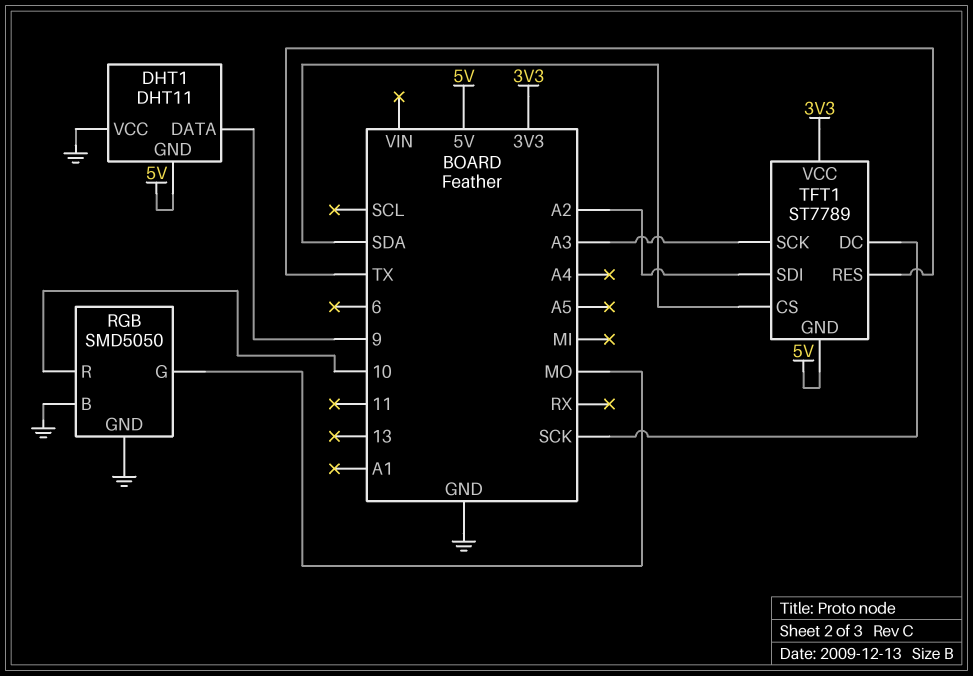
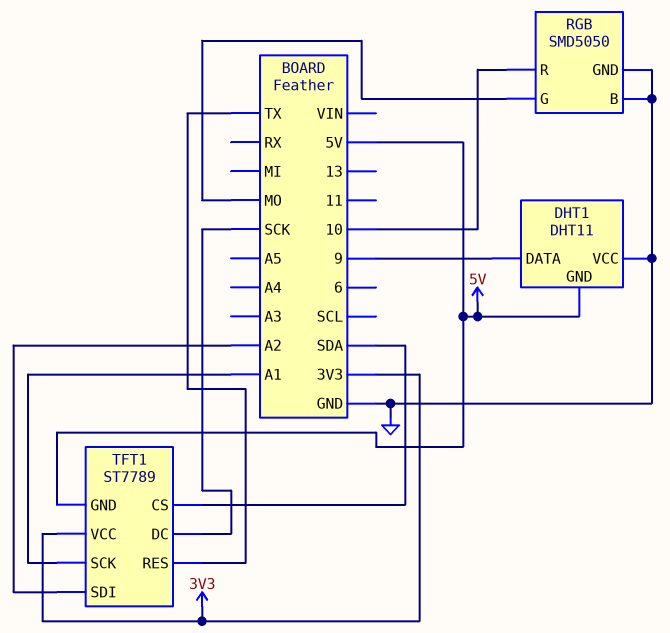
TFT1 pin SCK: A3 -> A1

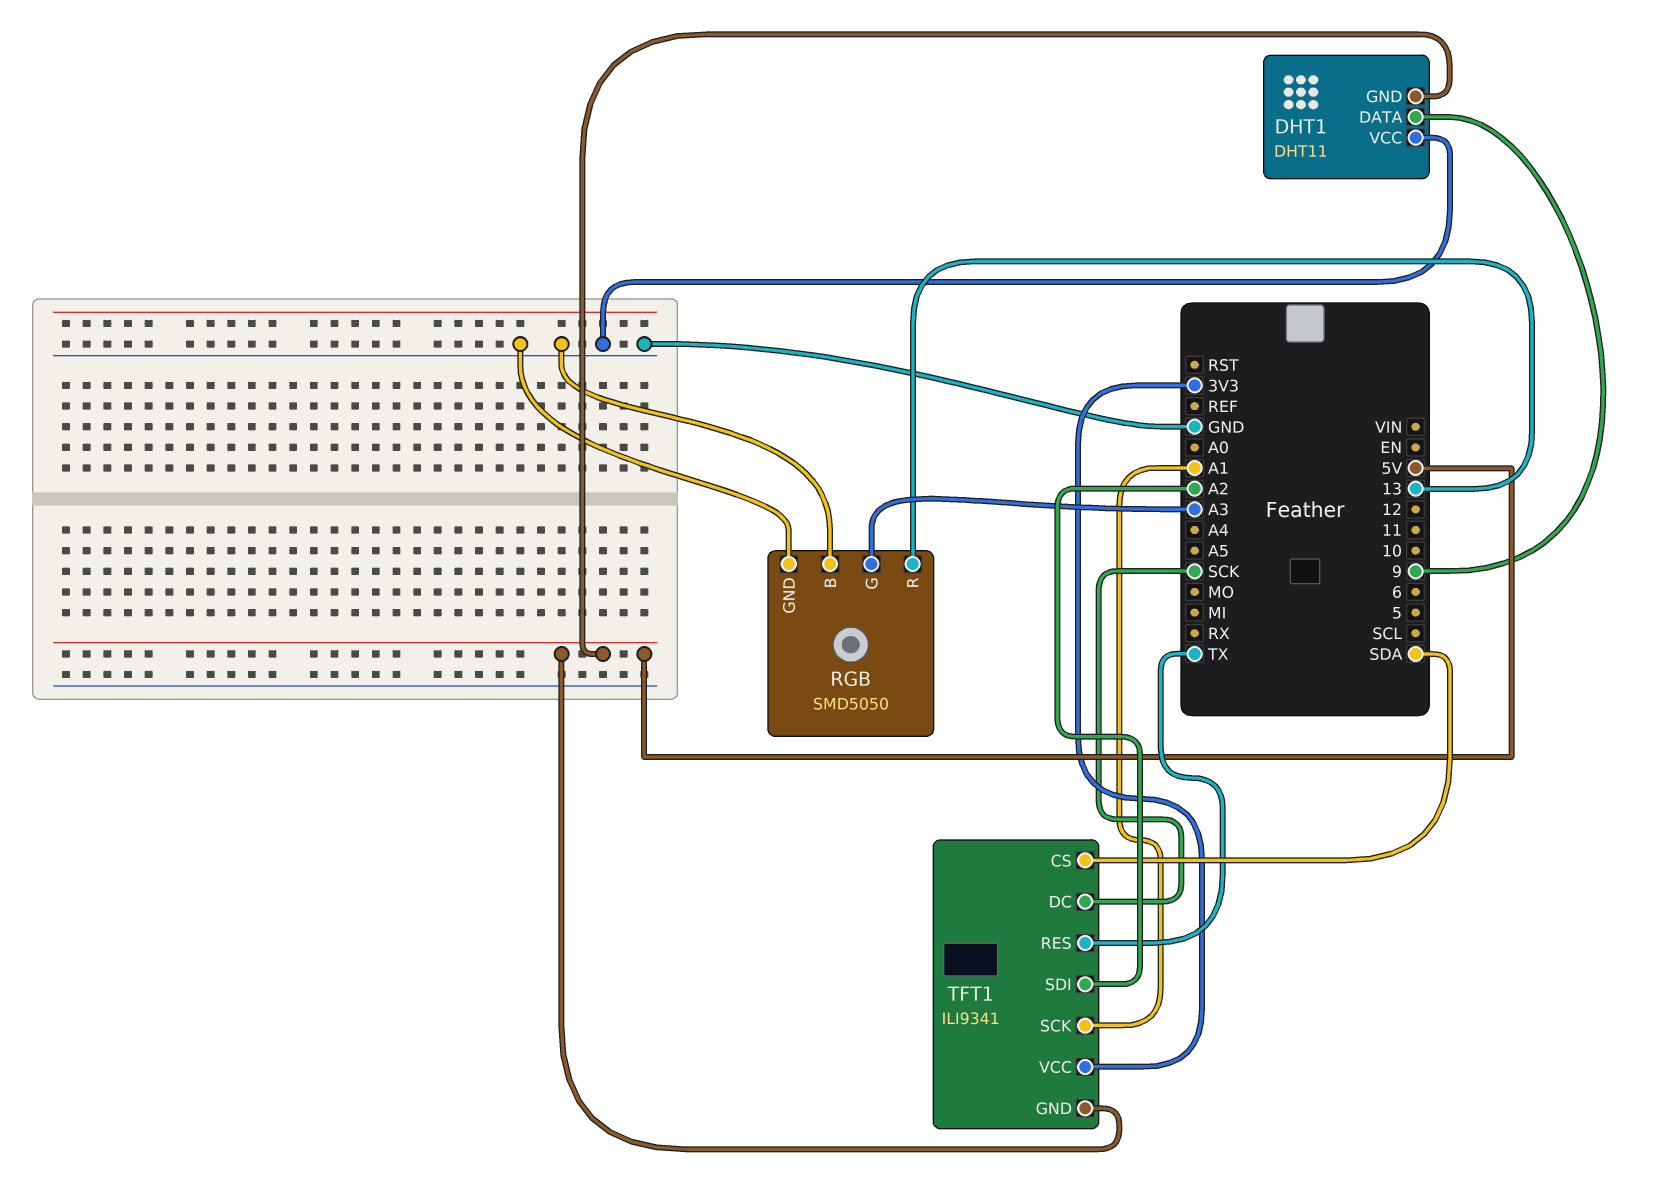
RGB pin G: MO -> A3
RGB pin R: 10 -> 13
TFT1: ST7789 -> ILI9341

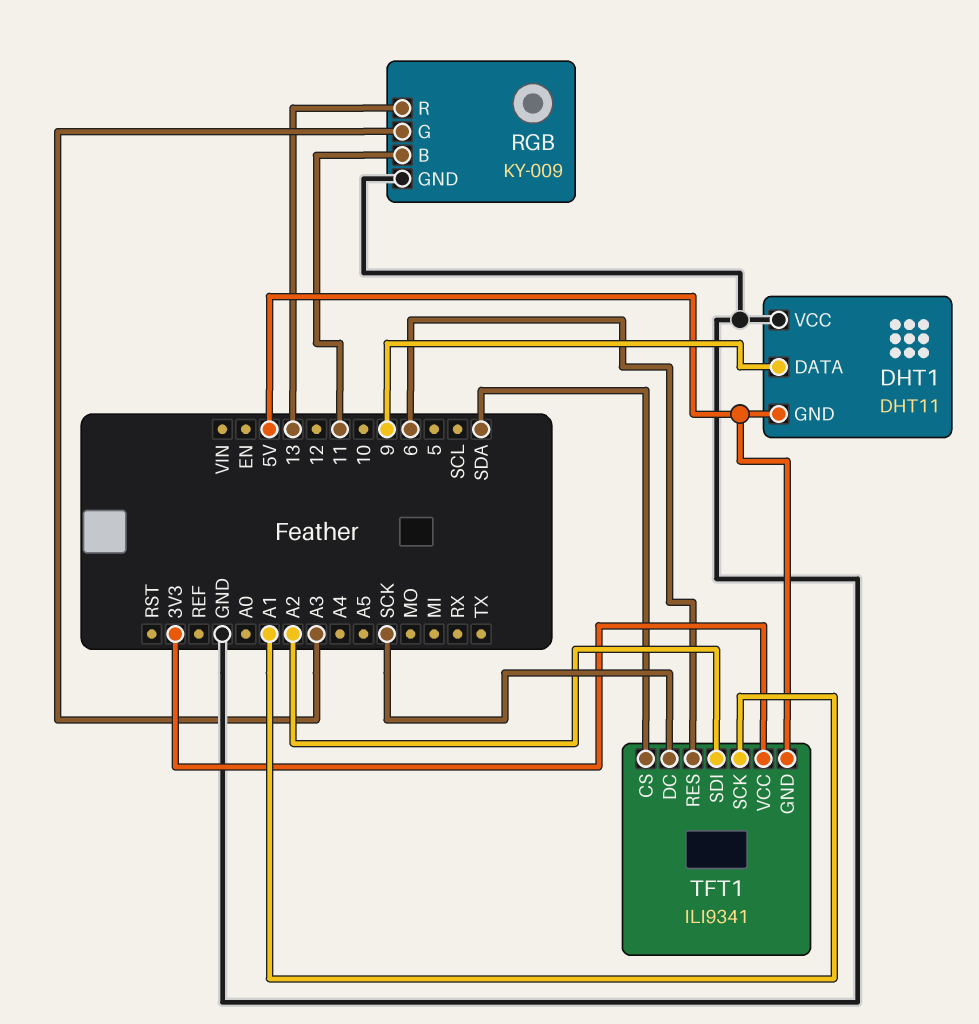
RGB: SMD5050 -> KY-009
RGB pin B: GND -> 11
TFT1 pin RES: TX -> 6

